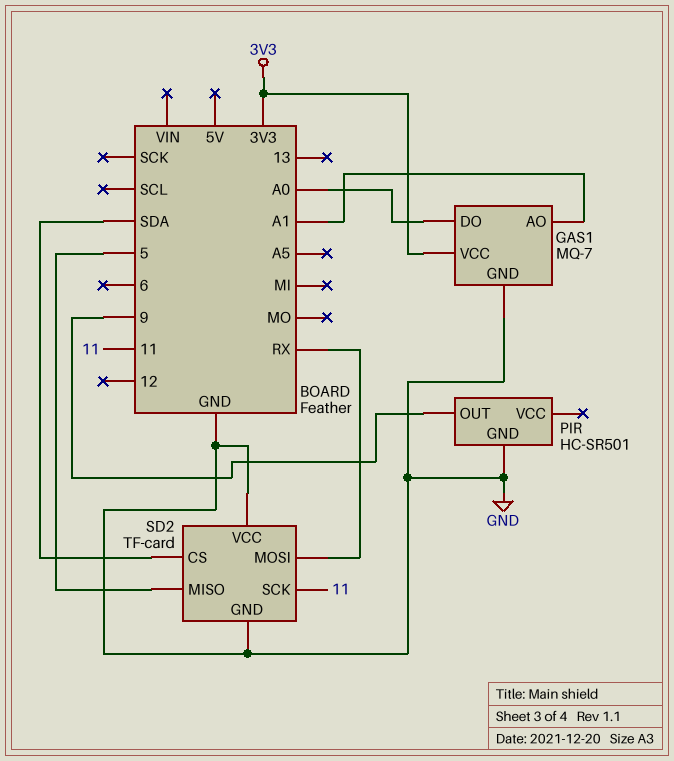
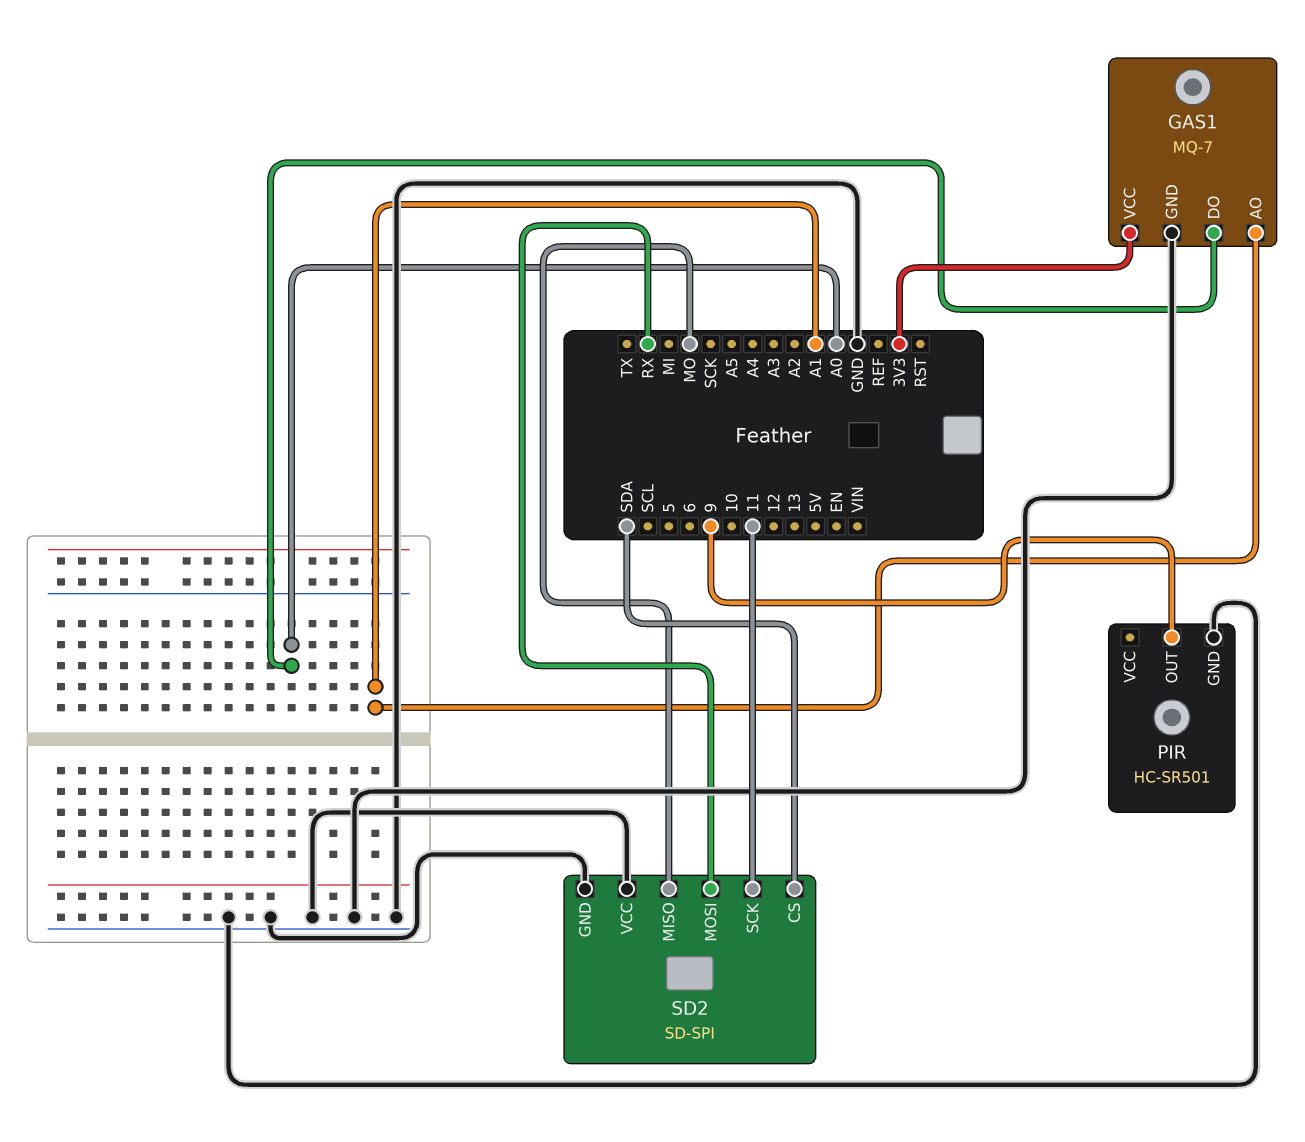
SD2: TF-card -> SD-SPI
SD2 pin MISO: 5 -> MO

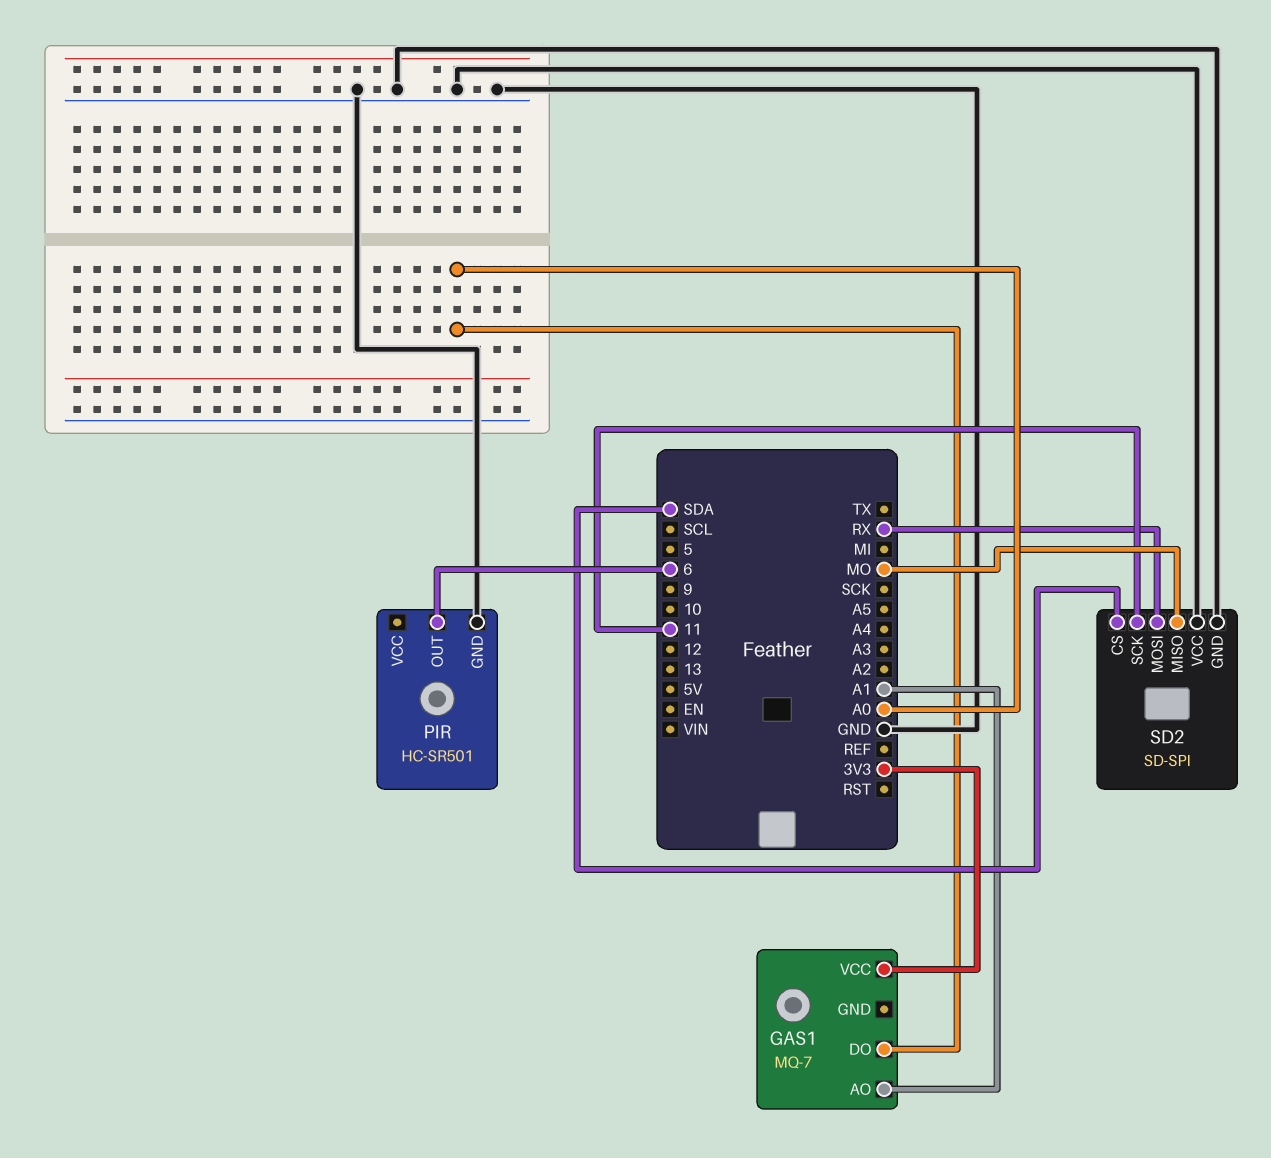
GAS1 pin GND: GND -> none
PIR pin OUT: 9 -> 6

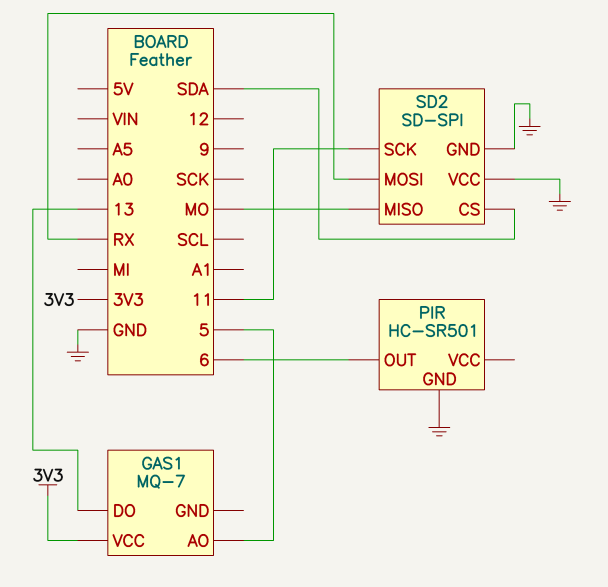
GAS1 pin AO: A1 -> 5
GAS1 pin DO: A0 -> 13

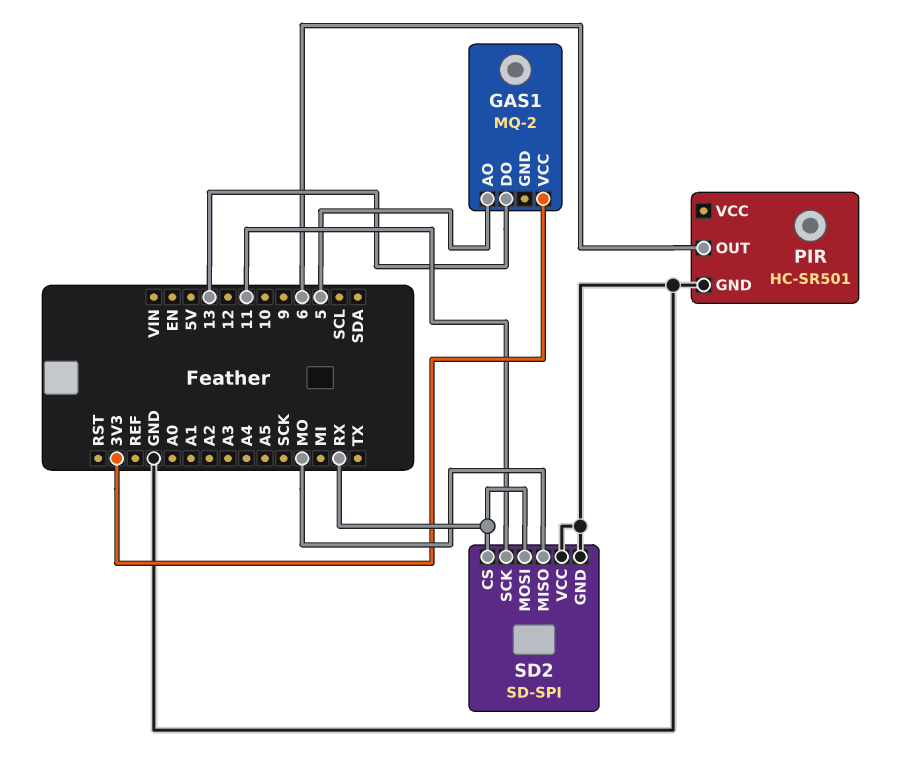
GAS1: MQ-7 -> MQ-2
SD2 pin CS: SDA -> RX

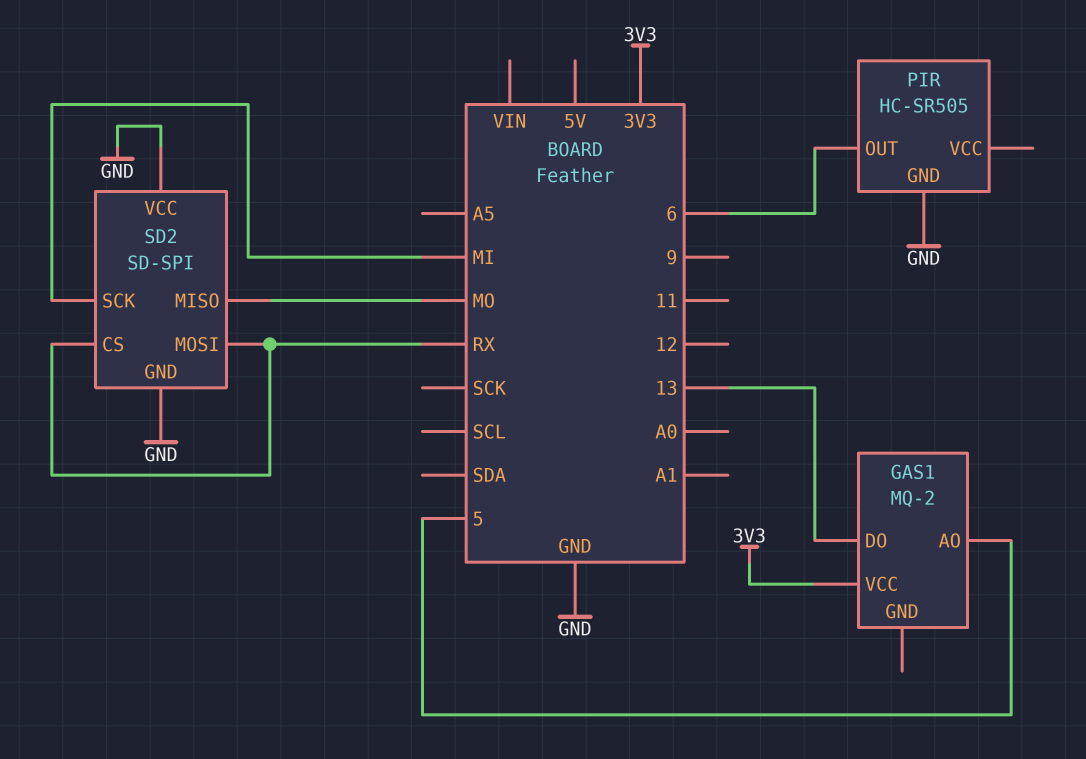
PIR: HC-SR501 -> HC-SR505
SD2 pin SCK: 11 -> MI

